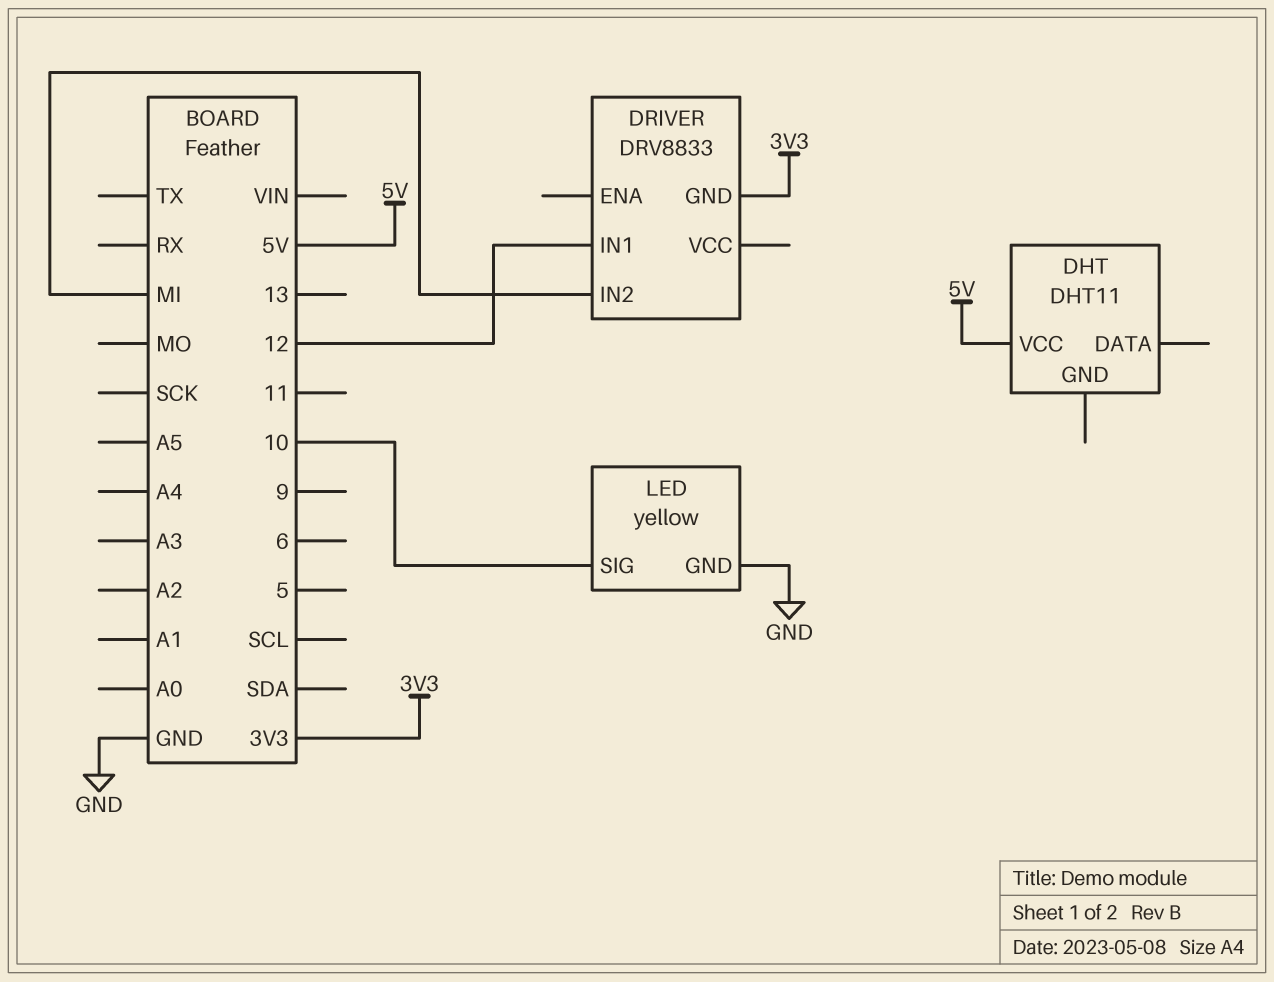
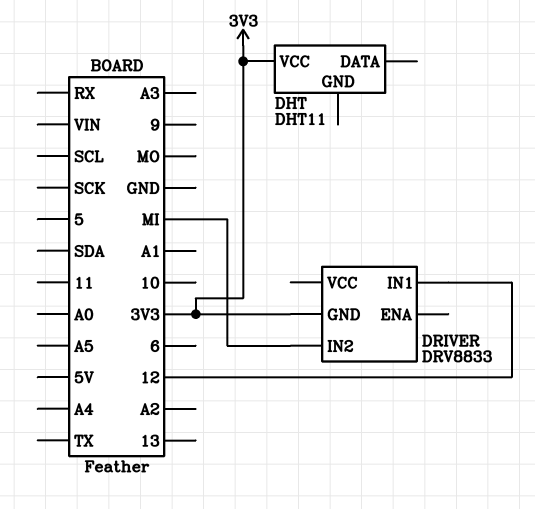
DHT pin VCC: 5V -> 3V3
LED: yellow -> none
LED pin GND: GND -> none
LED pin SIG: 10 -> none

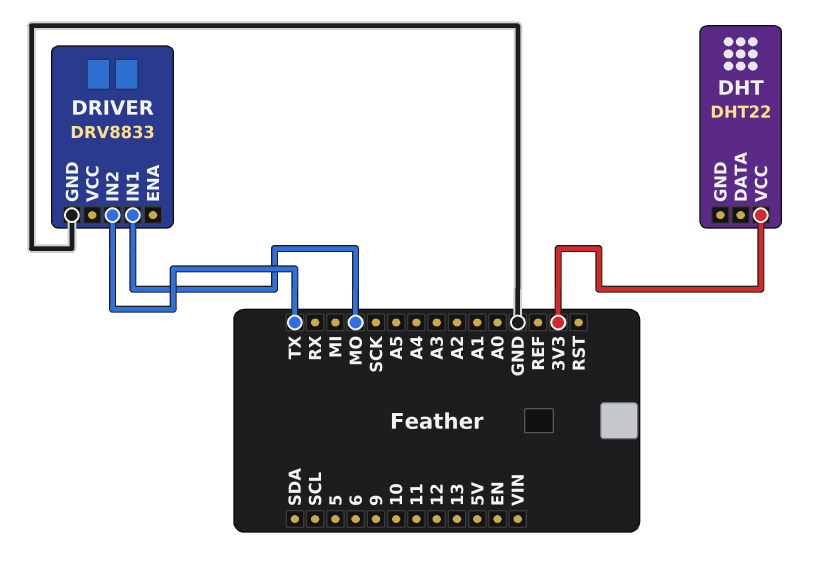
DHT: DHT11 -> DHT22
DRIVER pin GND: 3V3 -> GND
DRIVER pin IN1: 12 -> MO
DRIVER pin IN2: MI -> TX

